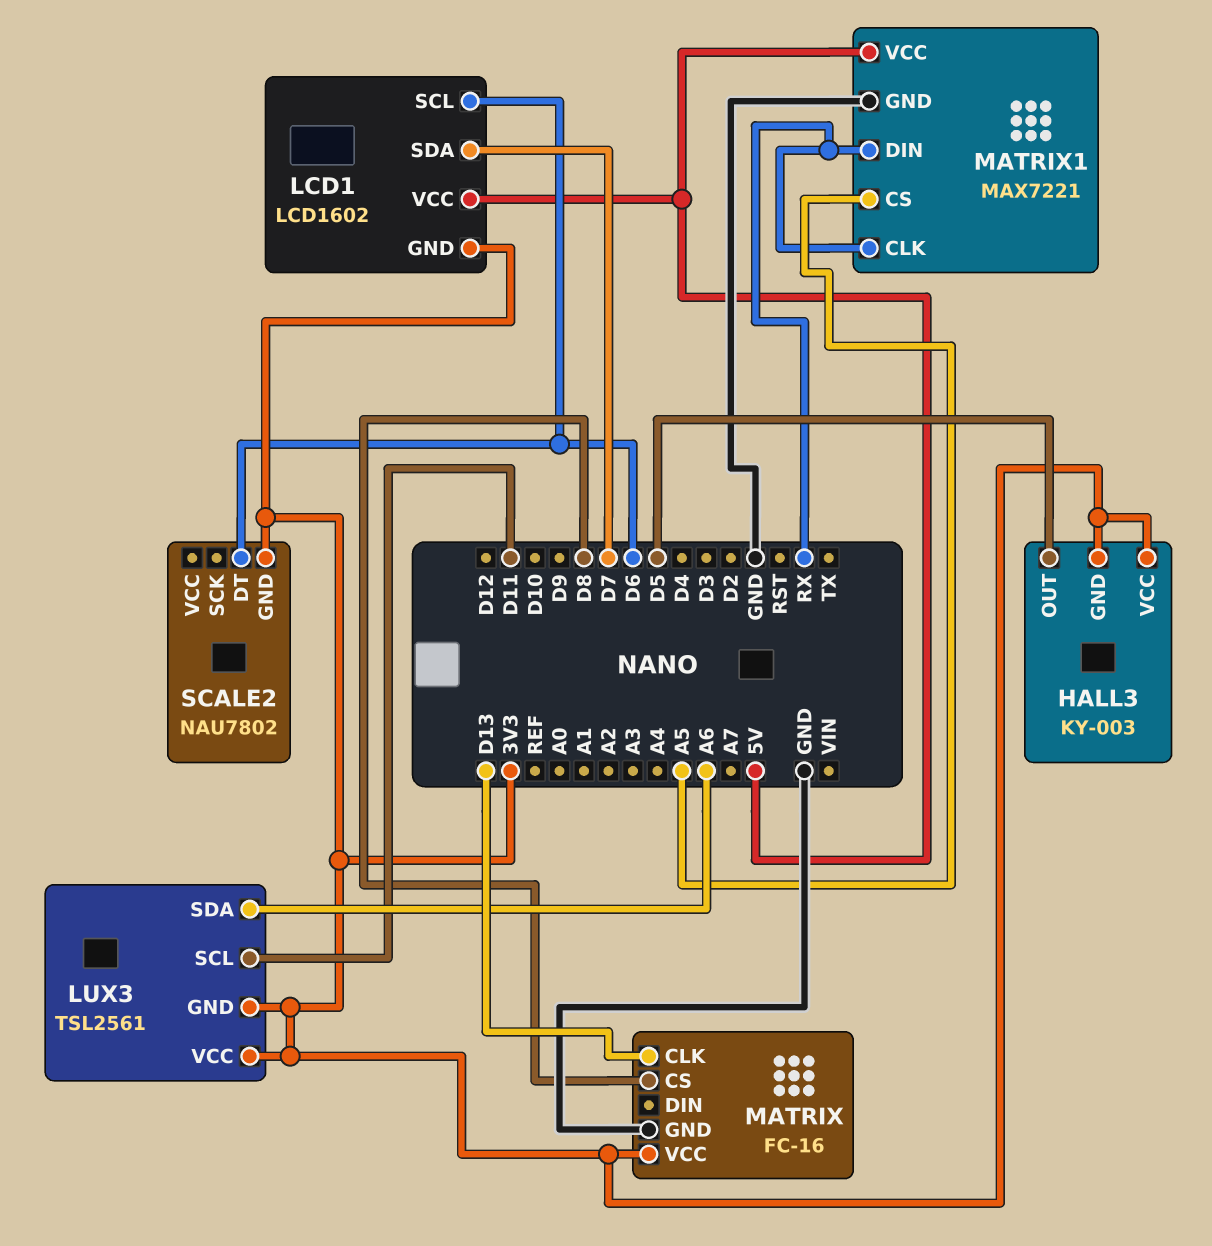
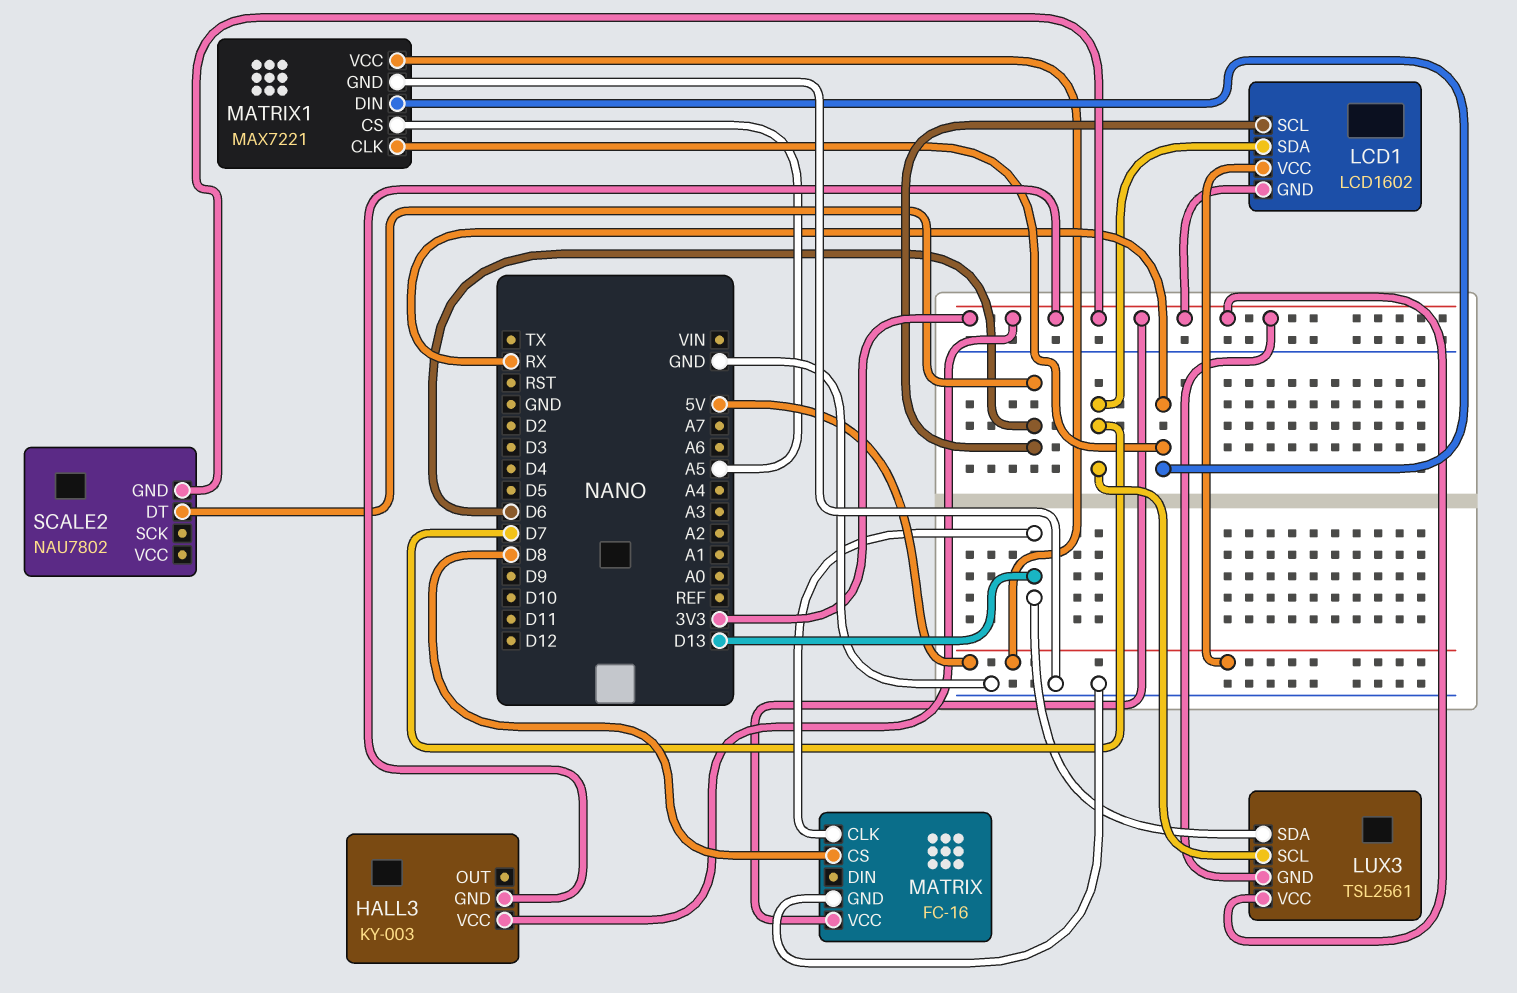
HALL3 pin OUT: D5 -> none
LUX3 pin SCL: D11 -> D7
LUX3 pin SDA: A6 -> D13

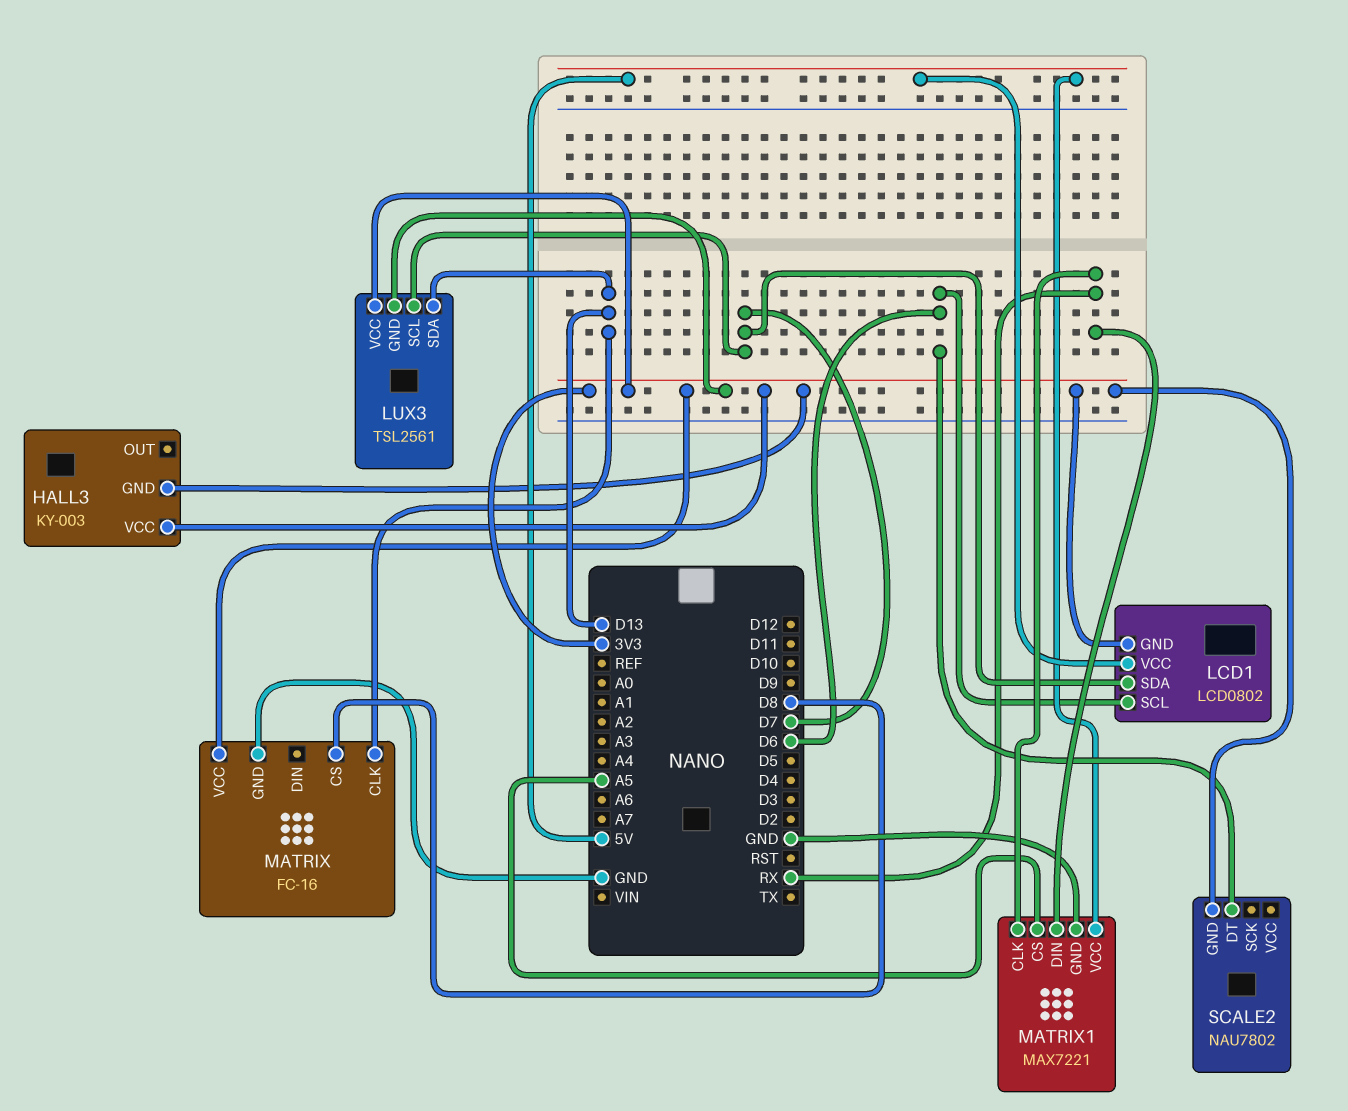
LCD1: LCD1602 -> LCD0802

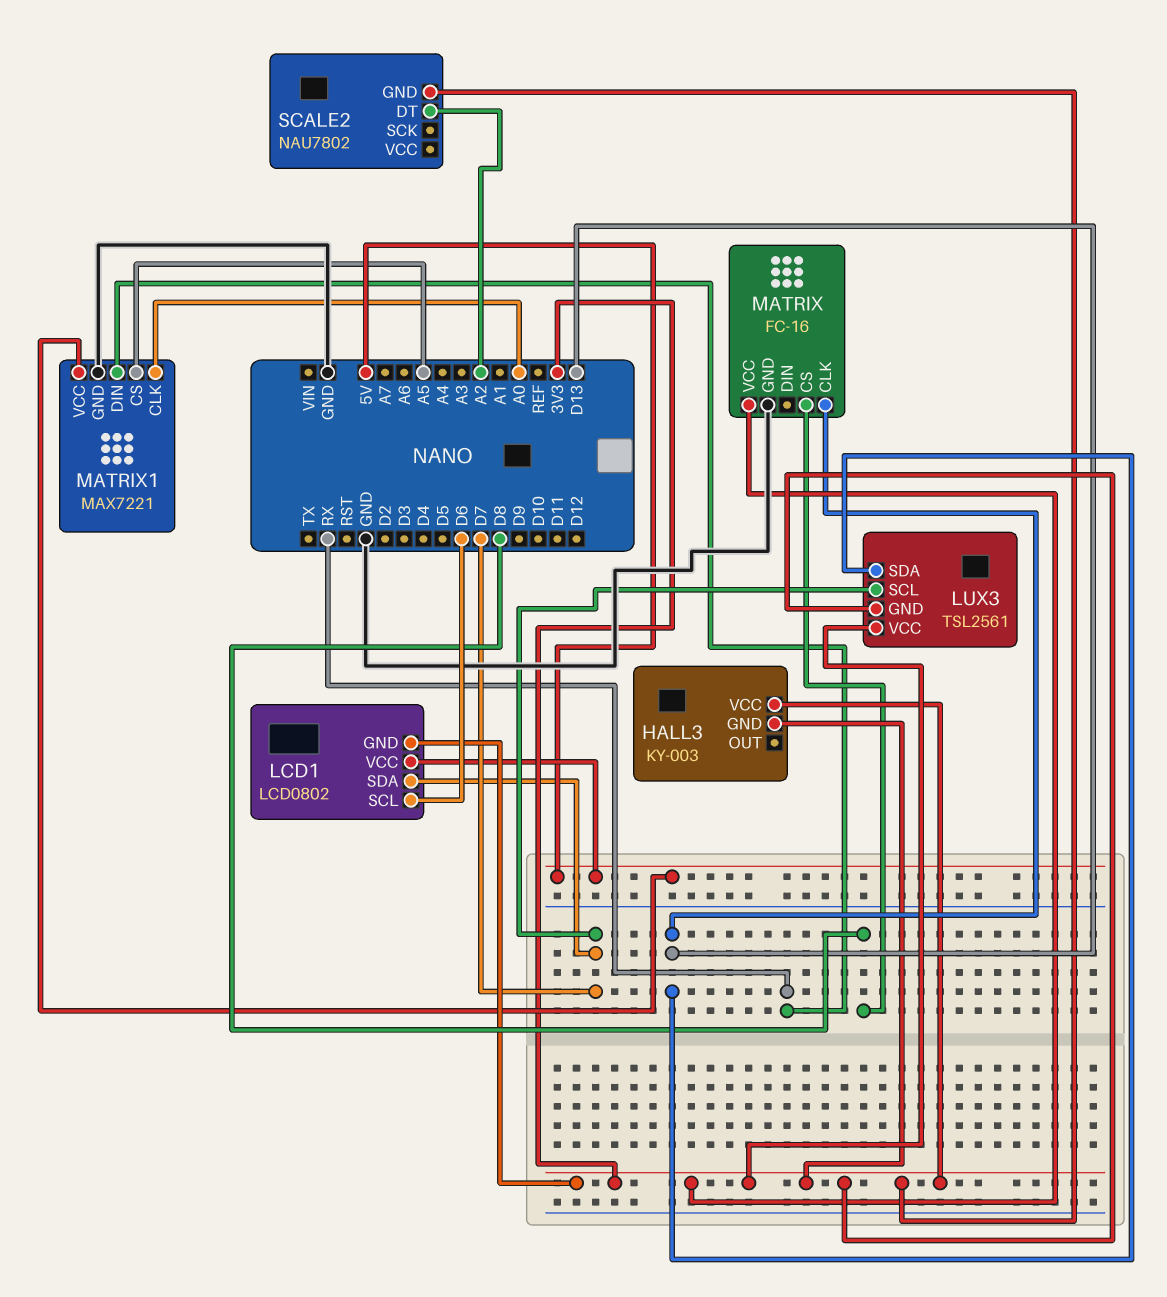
MATRIX1 pin CLK: RX -> A0
SCALE2 pin DT: D6 -> A2

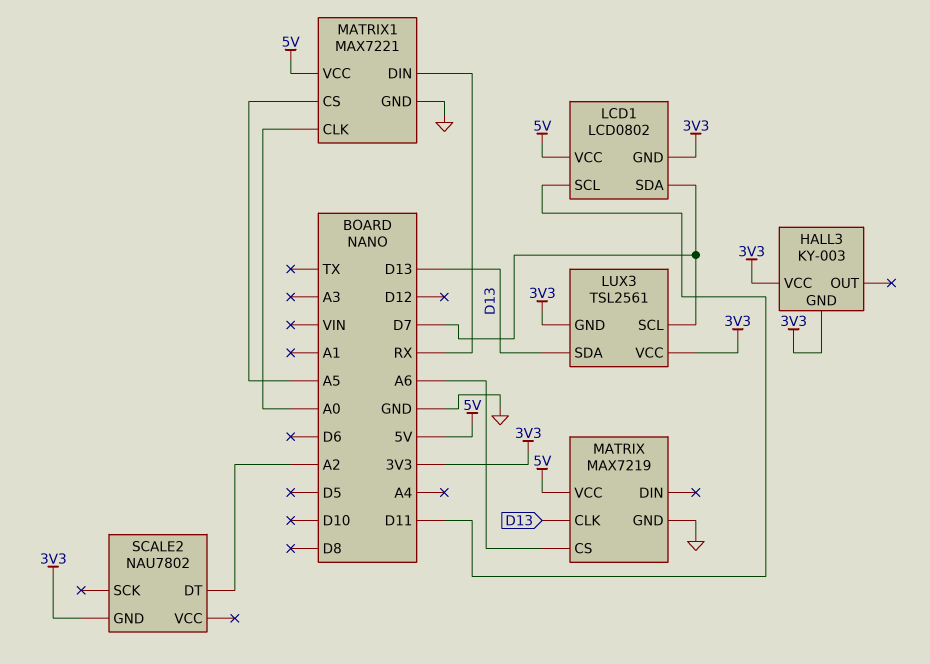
LCD1 pin SCL: D6 -> D11
MATRIX: FC-16 -> MAX7219
MATRIX pin CS: D8 -> A6
MATRIX pin VCC: 3V3 -> 5V

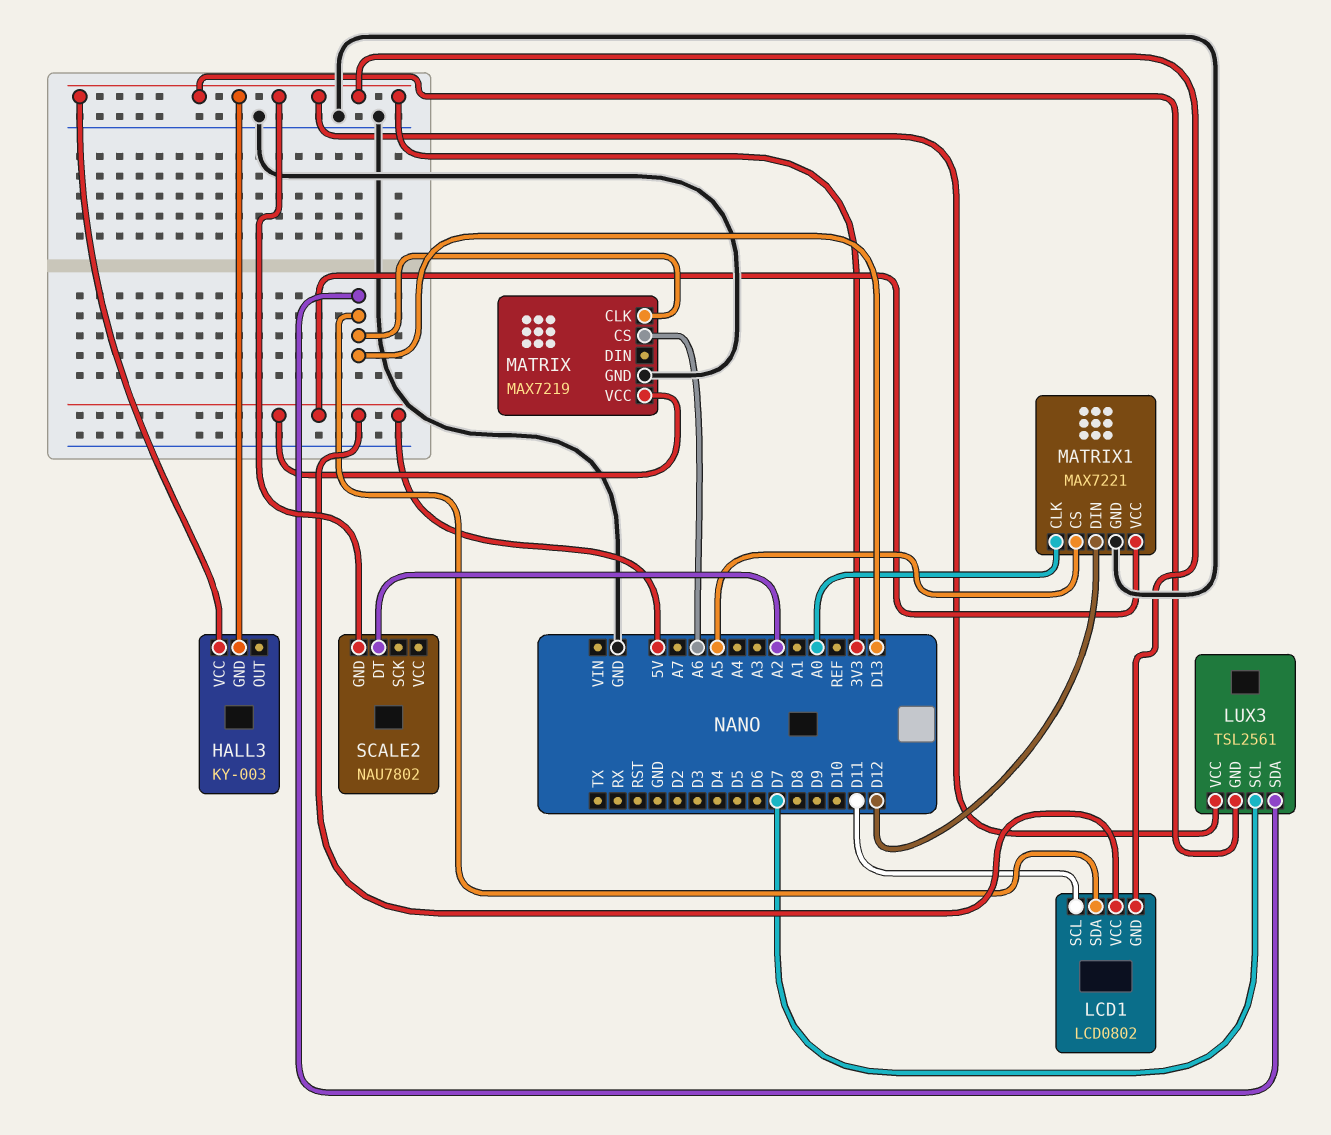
LCD1 pin SDA: D7 -> D13
MATRIX1 pin DIN: RX -> D12

